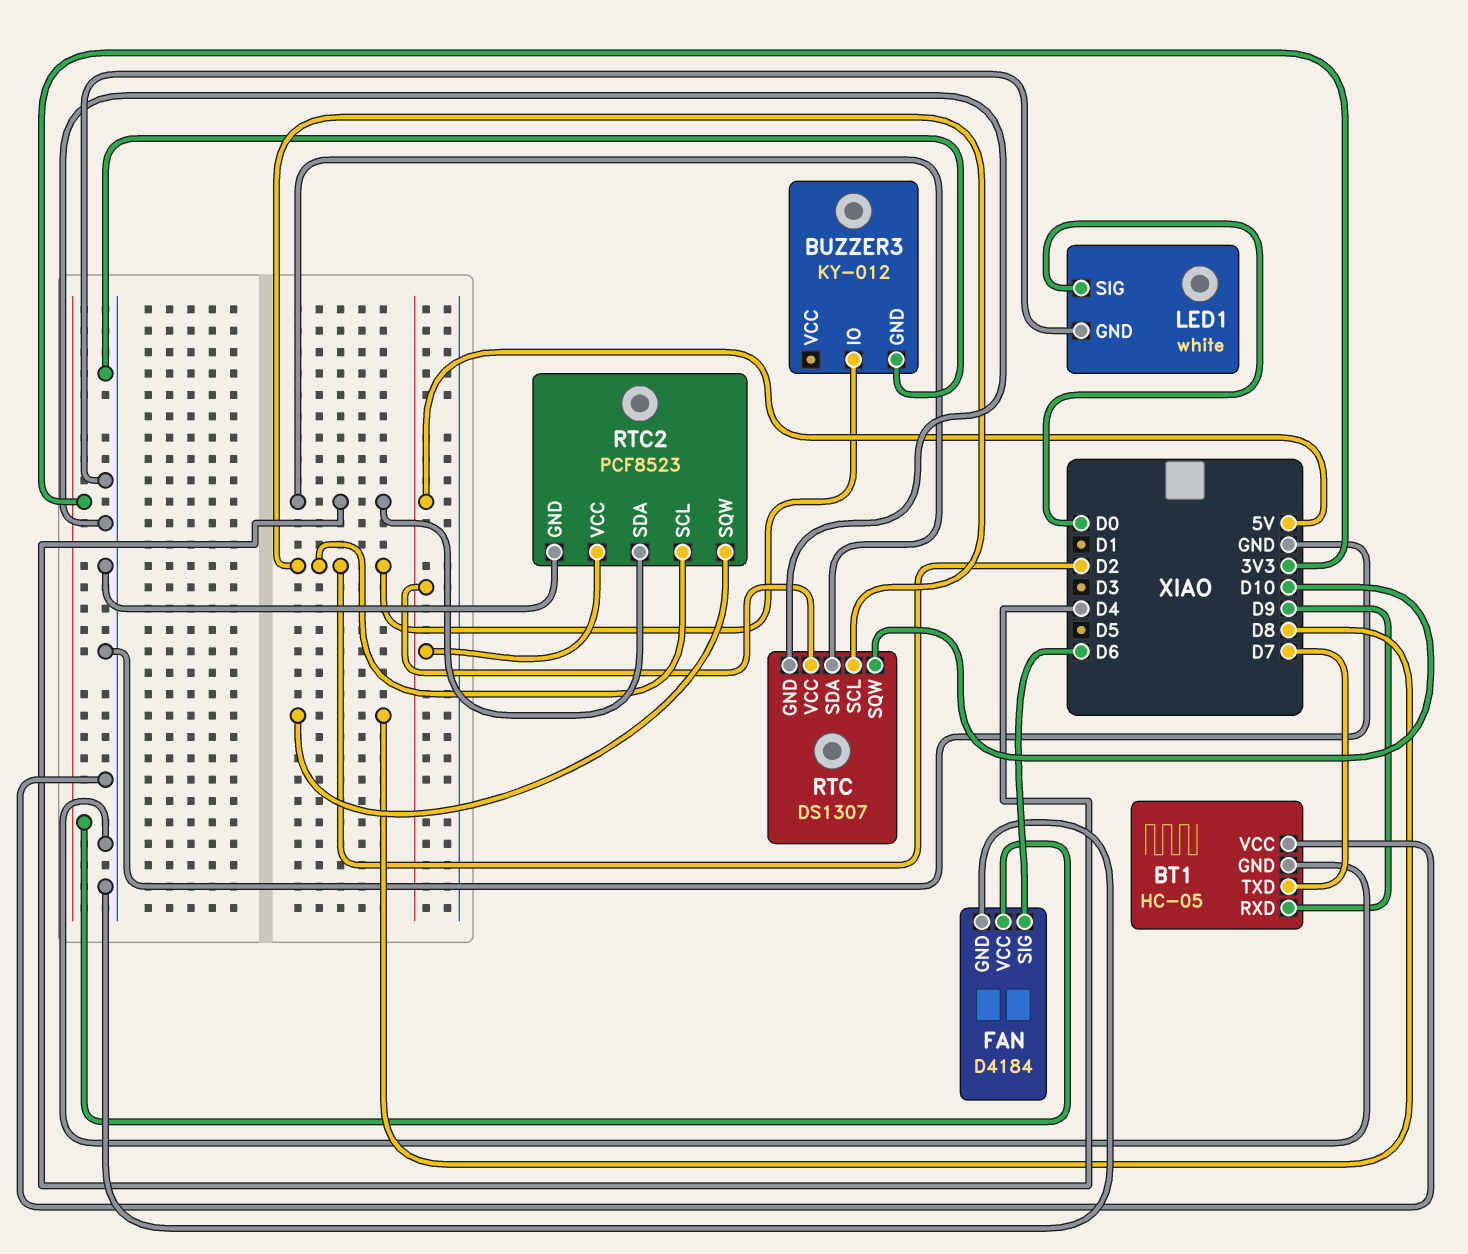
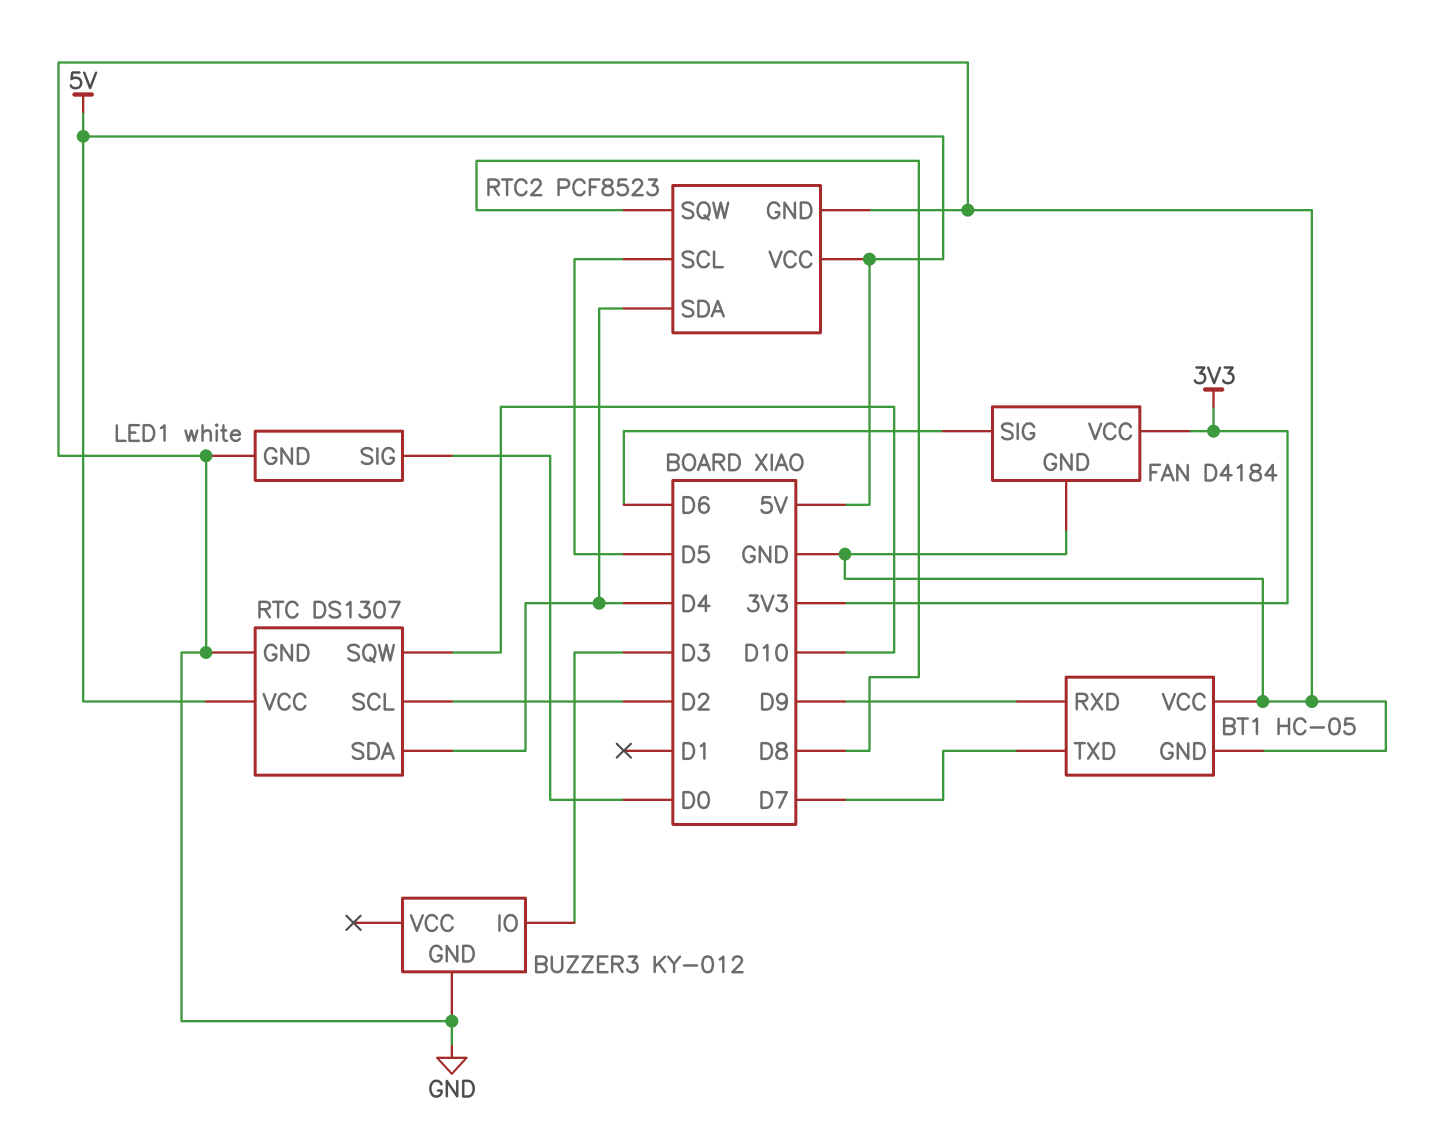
BUZZER3 pin IO: D2 -> D3
RTC2 pin SCL: D2 -> D5

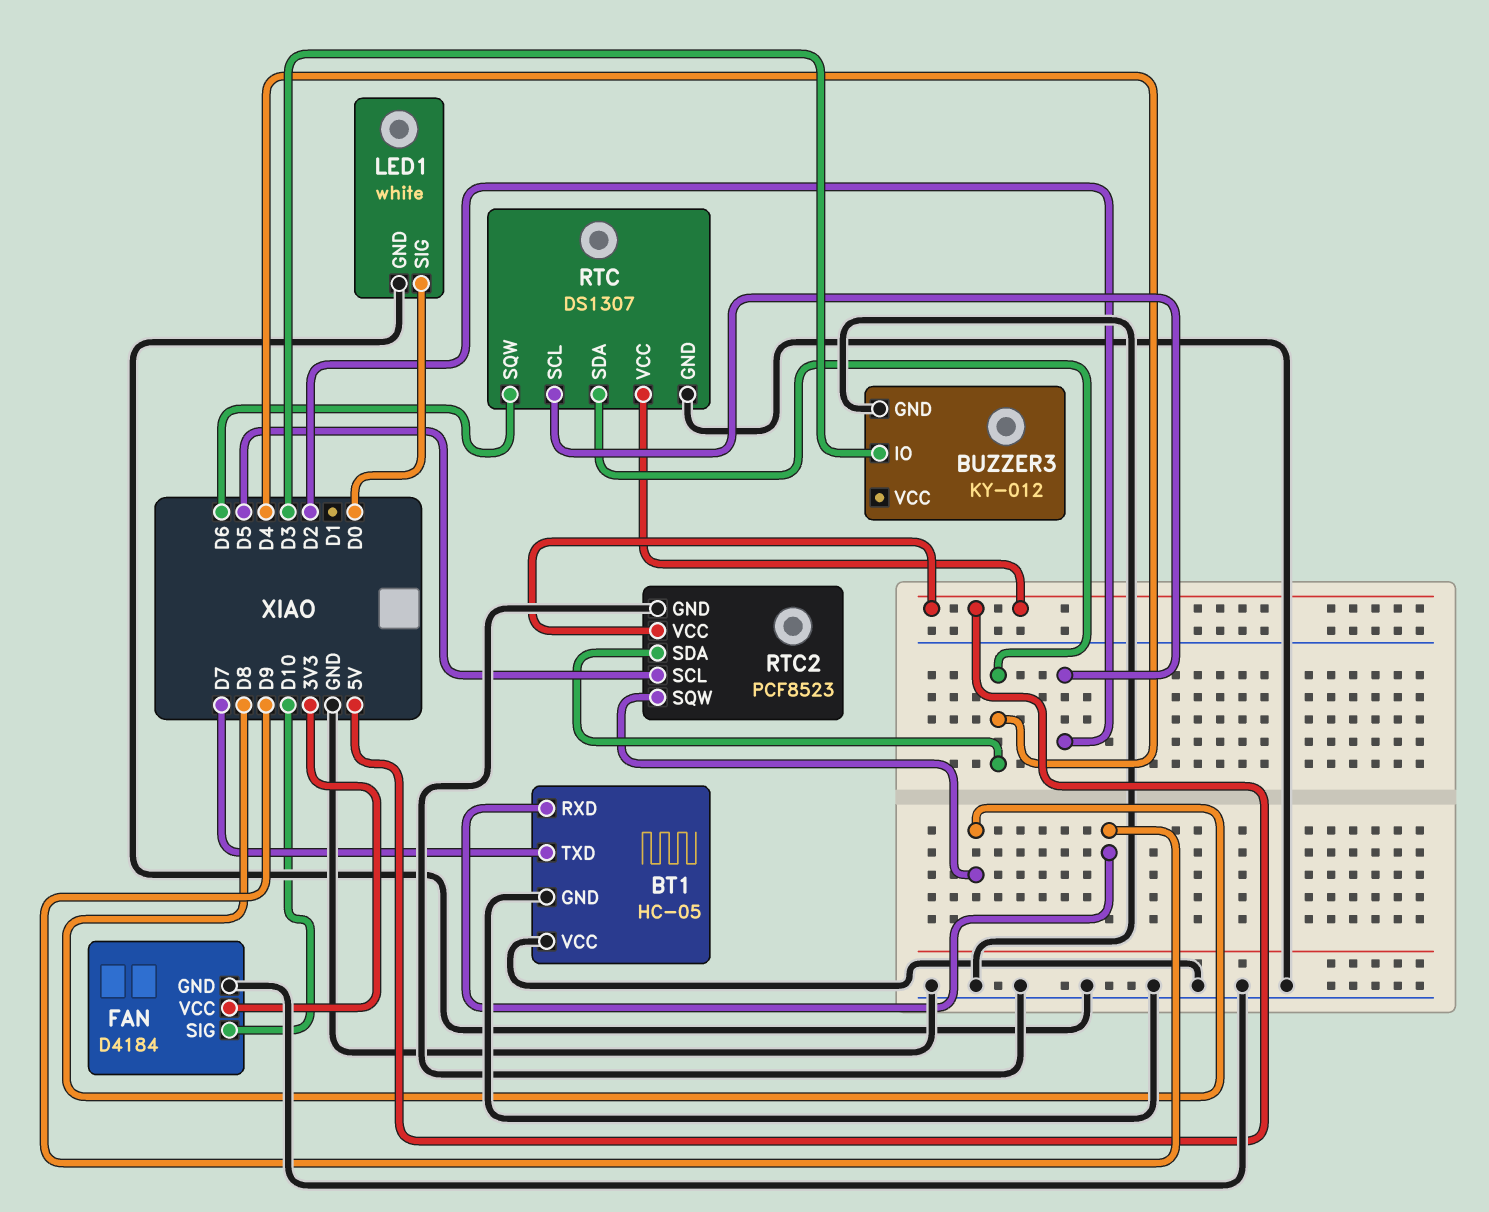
FAN pin SIG: D6 -> D10
RTC pin SQW: D10 -> D6

